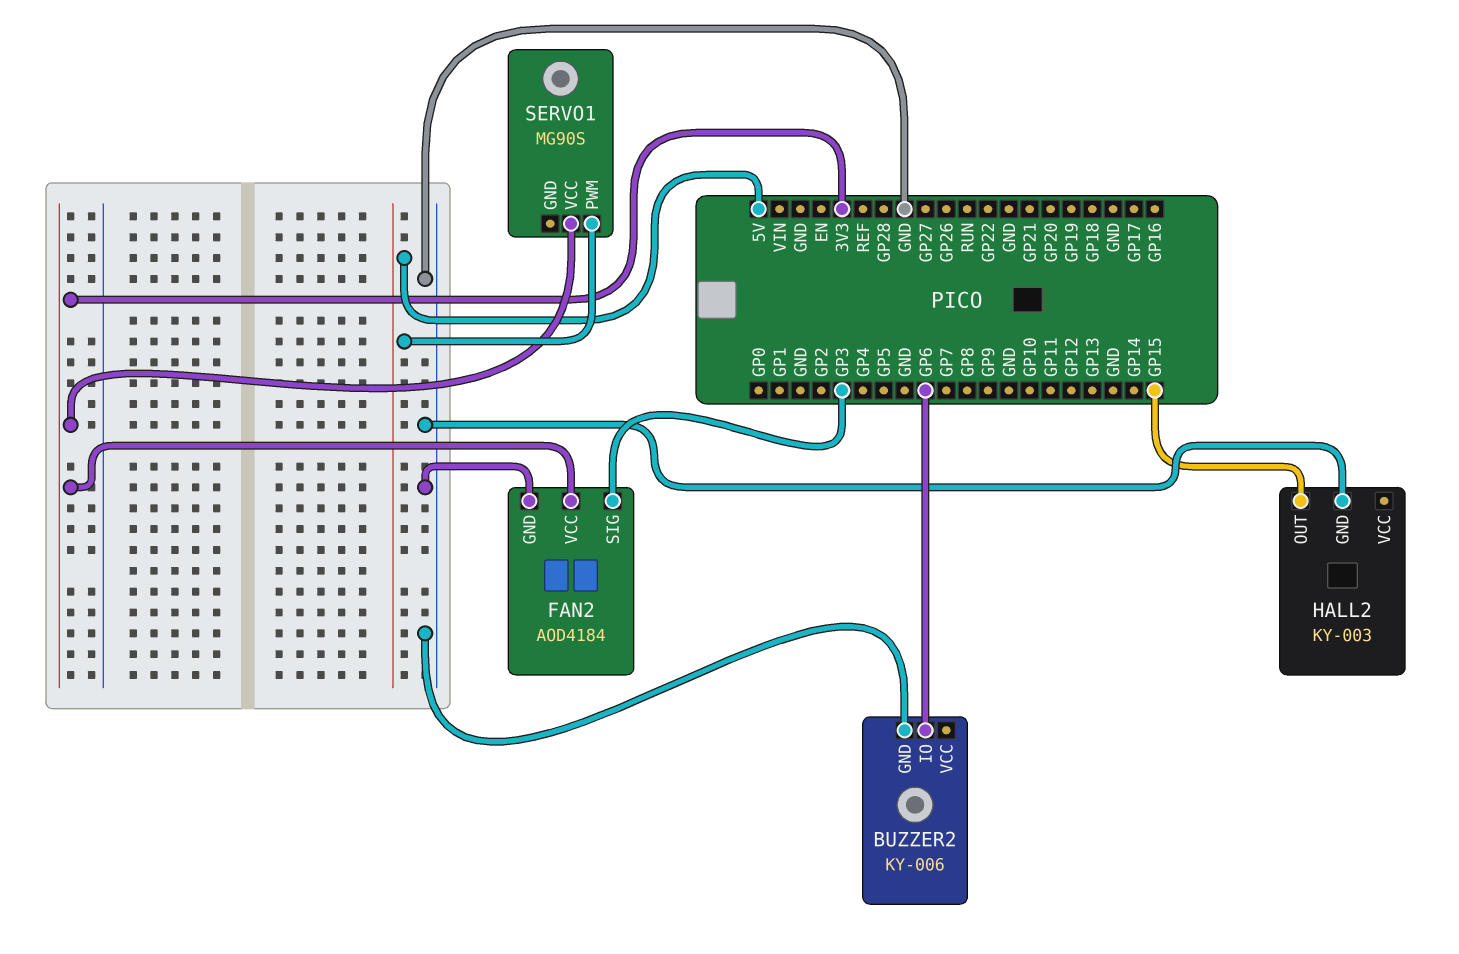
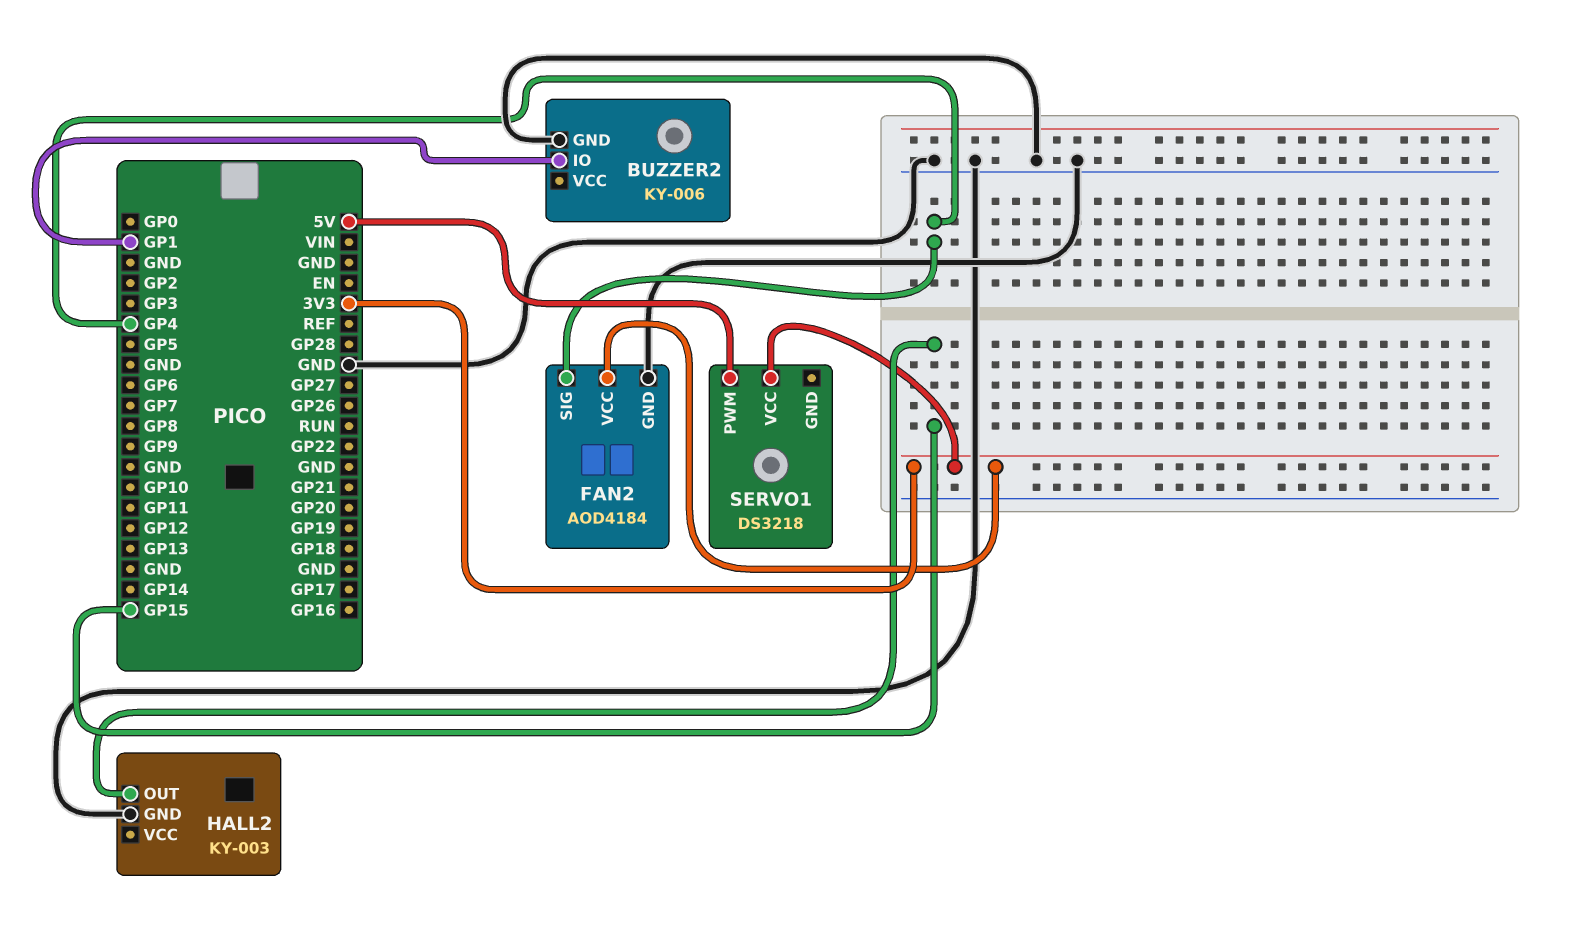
BUZZER2 pin IO: GP6 -> GP1
FAN2 pin SIG: GP3 -> GP4
SERVO1: MG90S -> DS3218

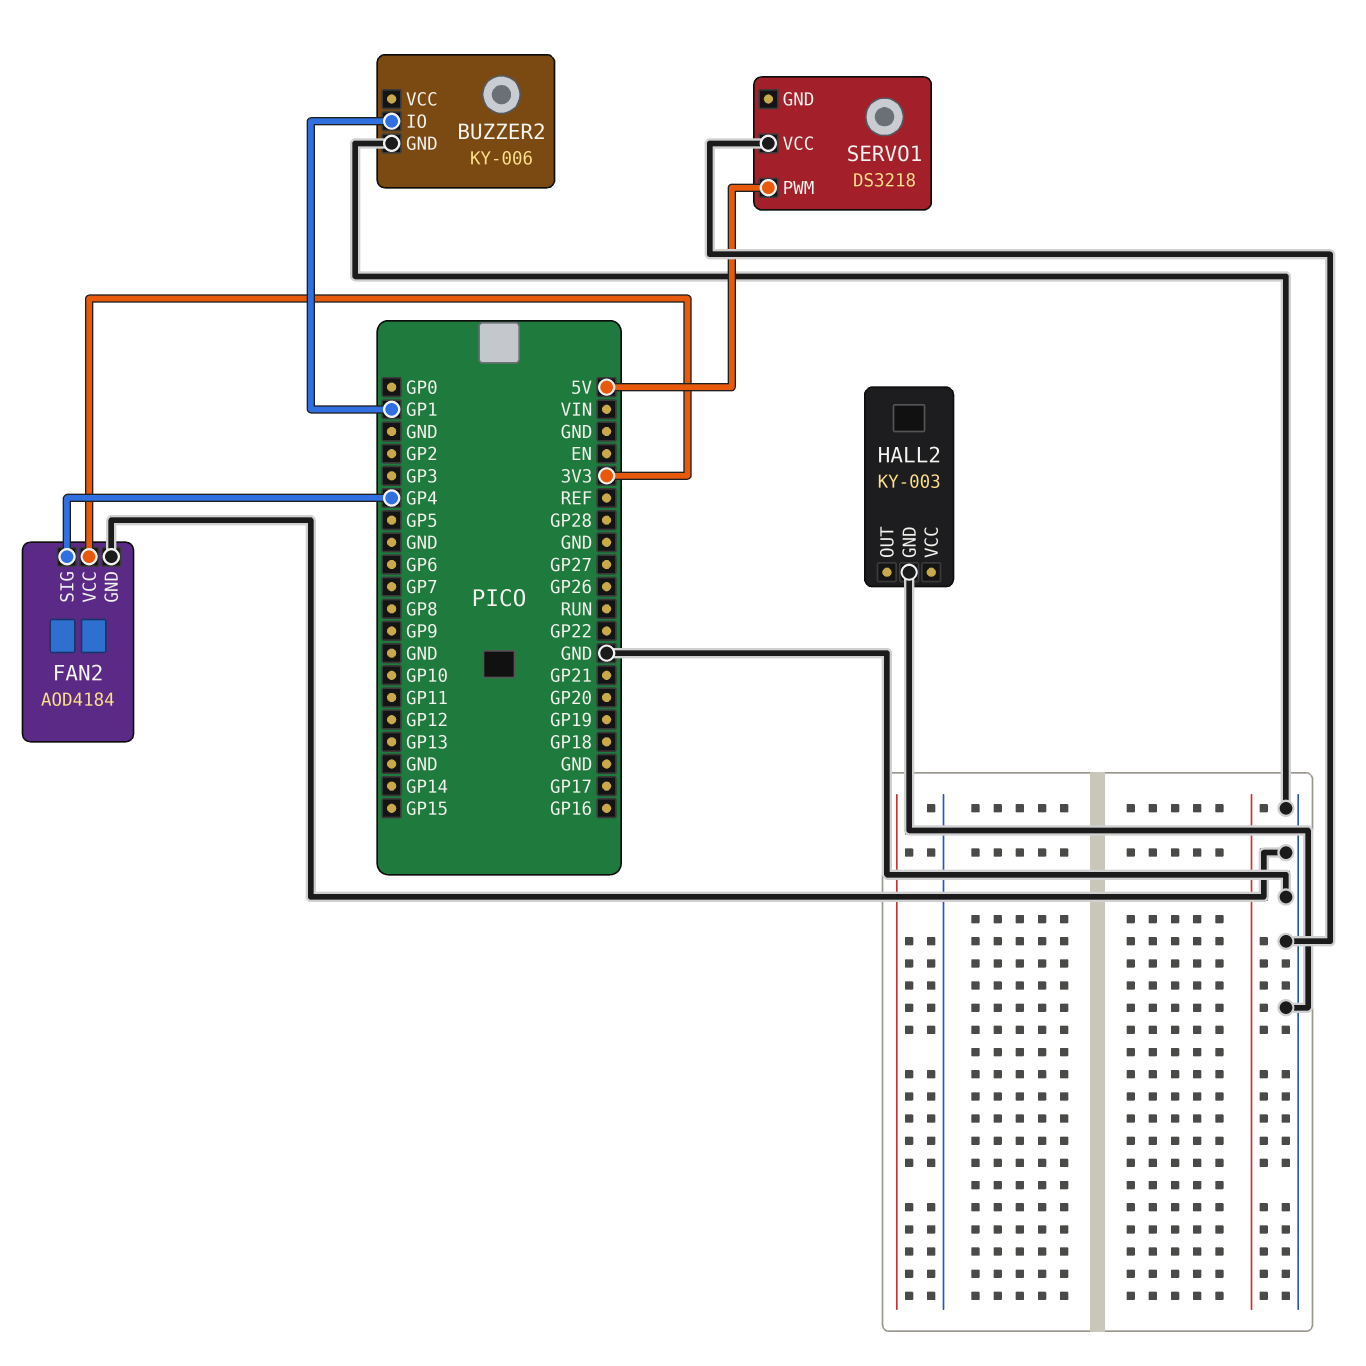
HALL2 pin OUT: GP15 -> none
SERVO1 pin VCC: 3V3 -> GND

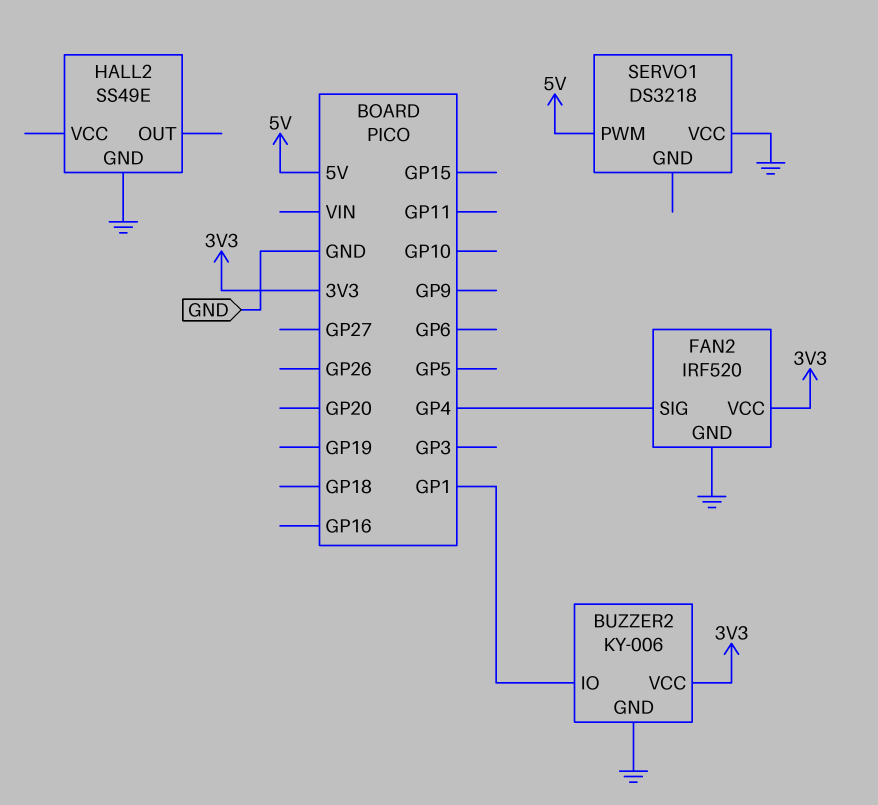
BUZZER2 pin VCC: none -> 3V3
FAN2: AOD4184 -> IRF520
HALL2: KY-003 -> SS49E

